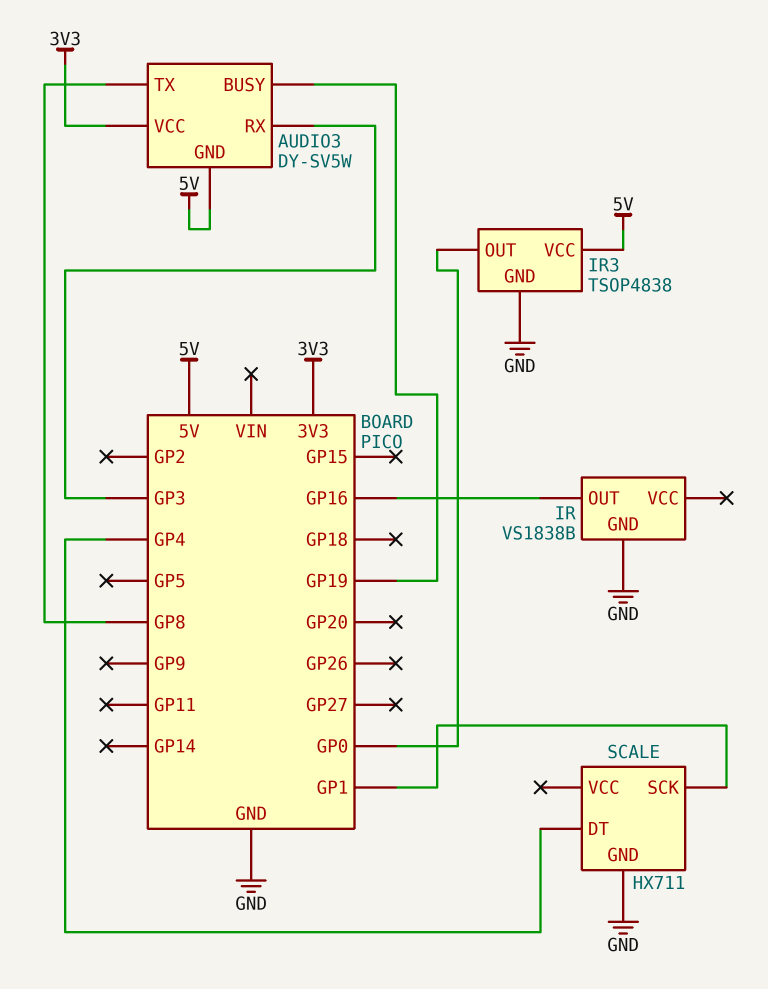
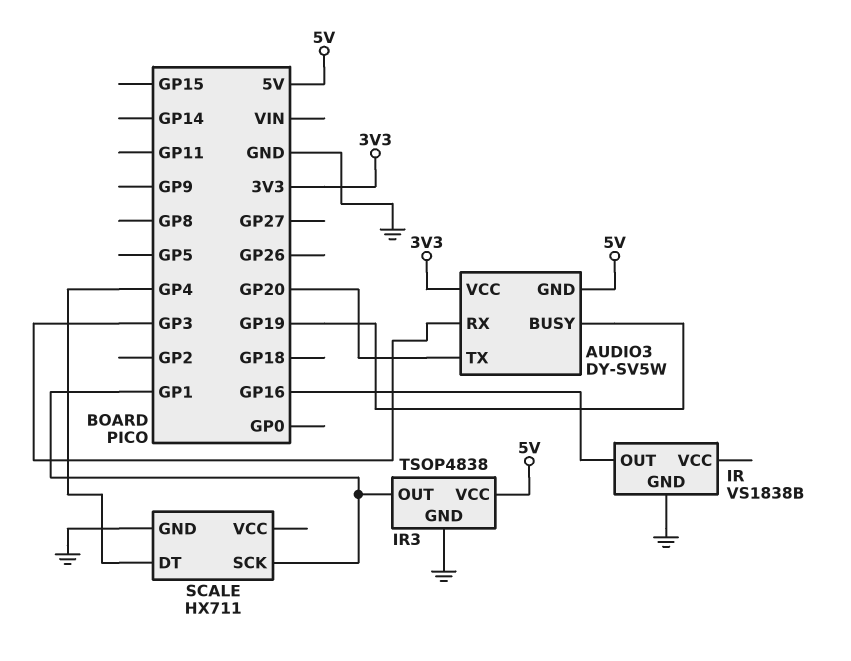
AUDIO3 pin TX: GP8 -> GP20
IR3 pin OUT: GP0 -> GP1

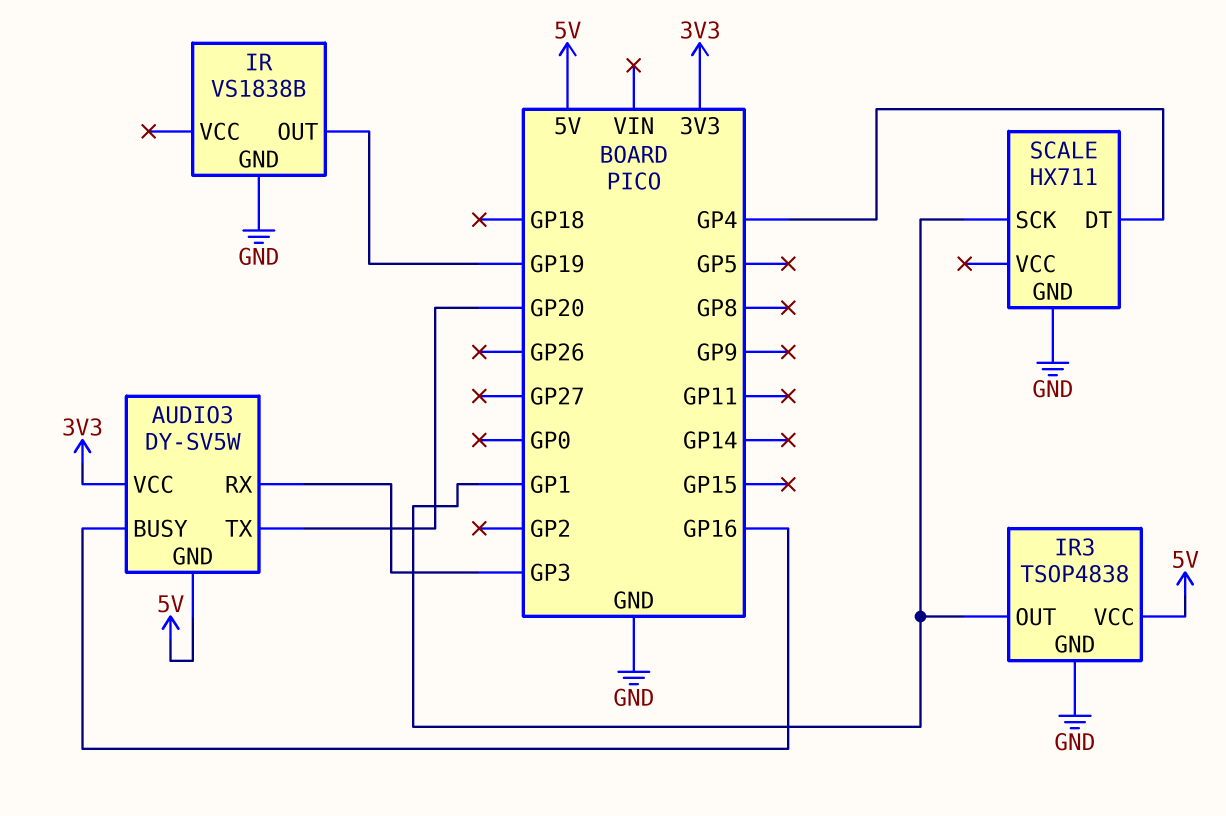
AUDIO3 pin BUSY: GP19 -> GP16
IR pin OUT: GP16 -> GP19

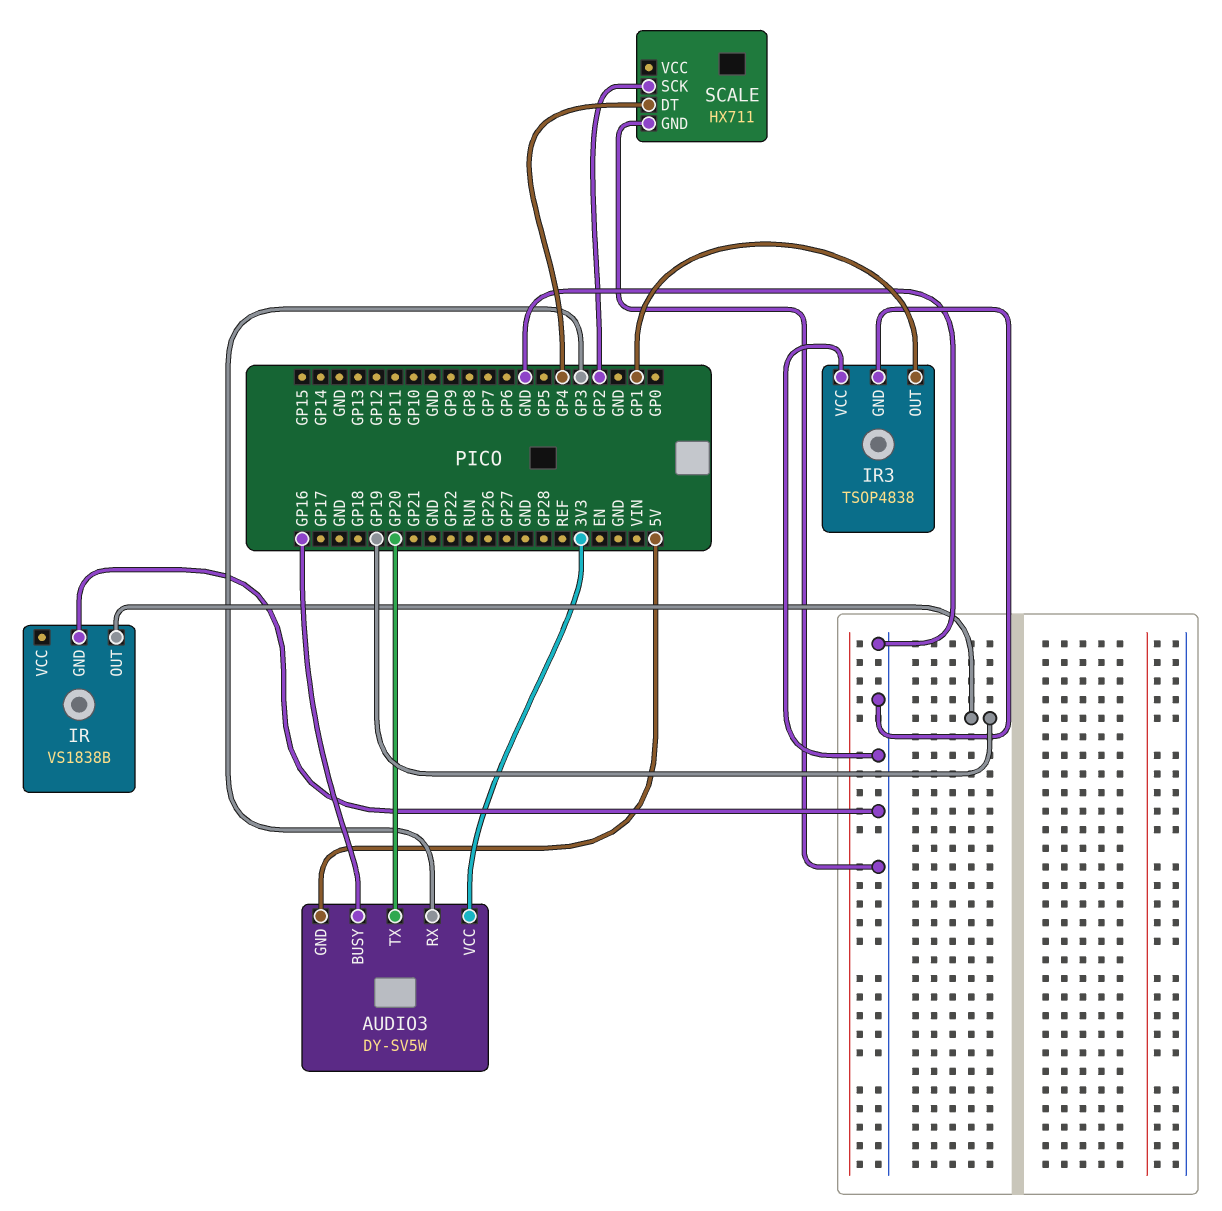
IR3 pin VCC: 5V -> GND
SCALE pin SCK: GP1 -> GP2

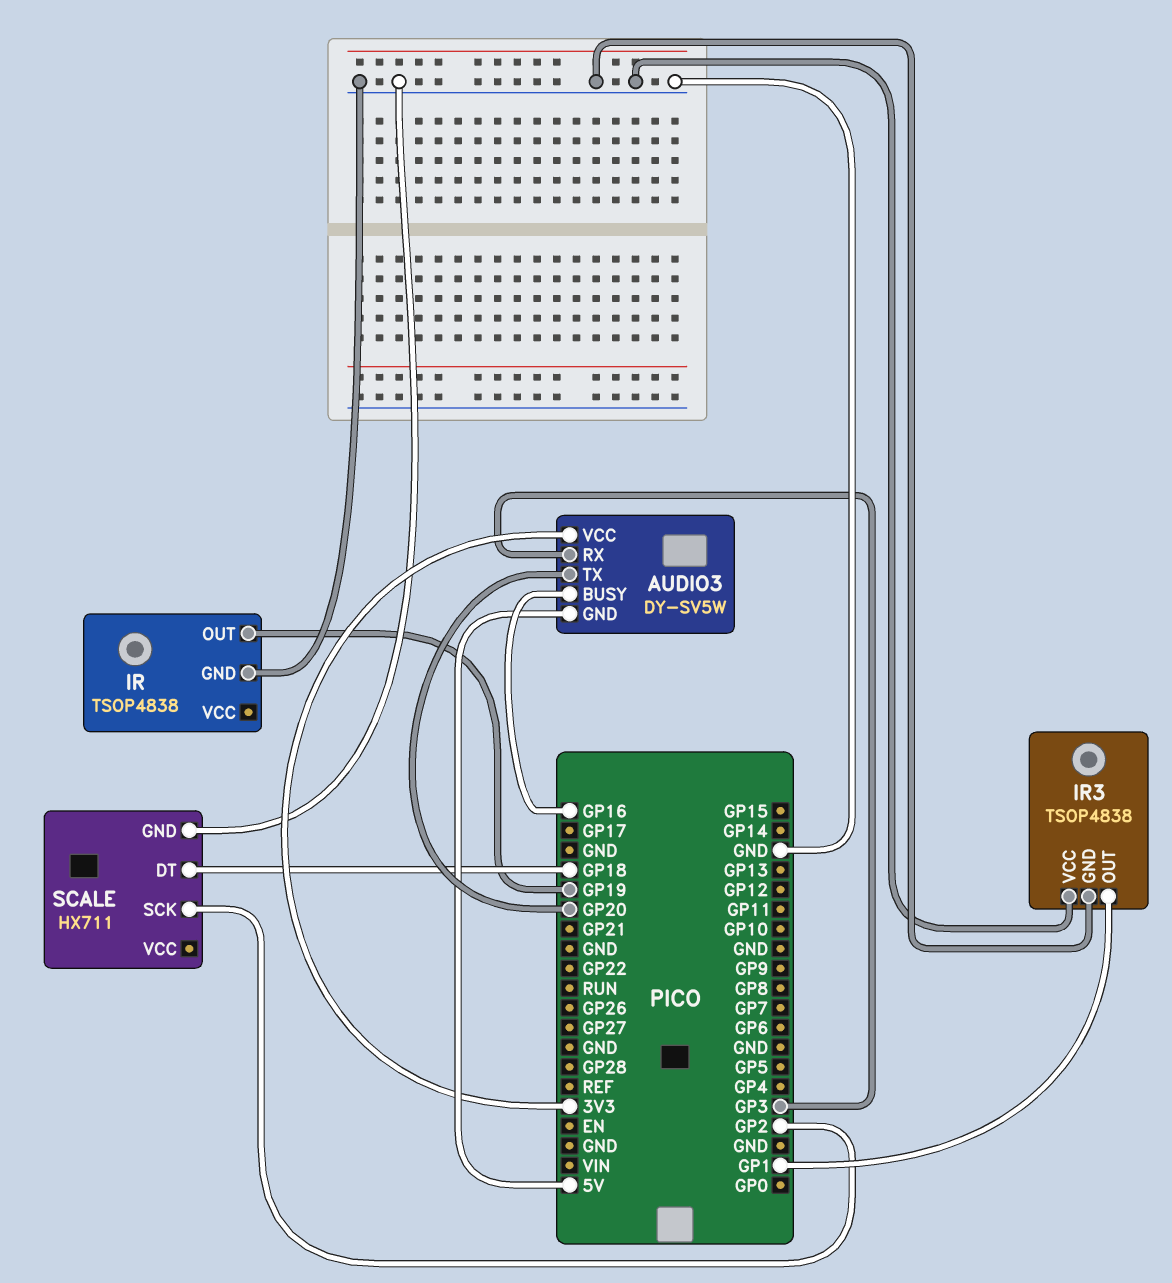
IR: VS1838B -> TSOP4838
SCALE pin DT: GP4 -> GP18

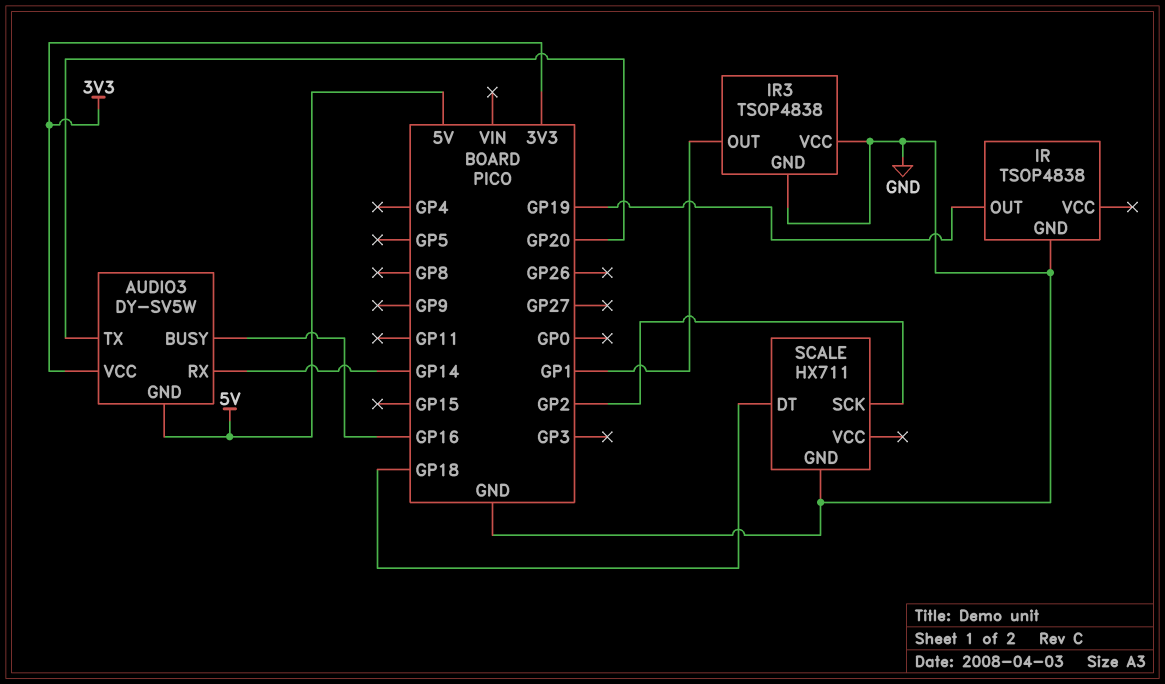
AUDIO3 pin RX: GP3 -> GP14

